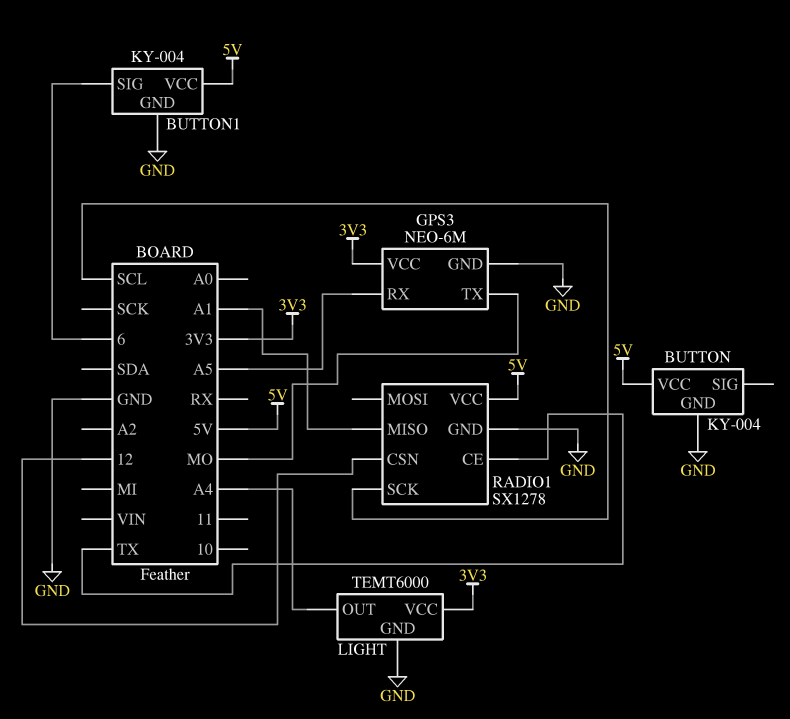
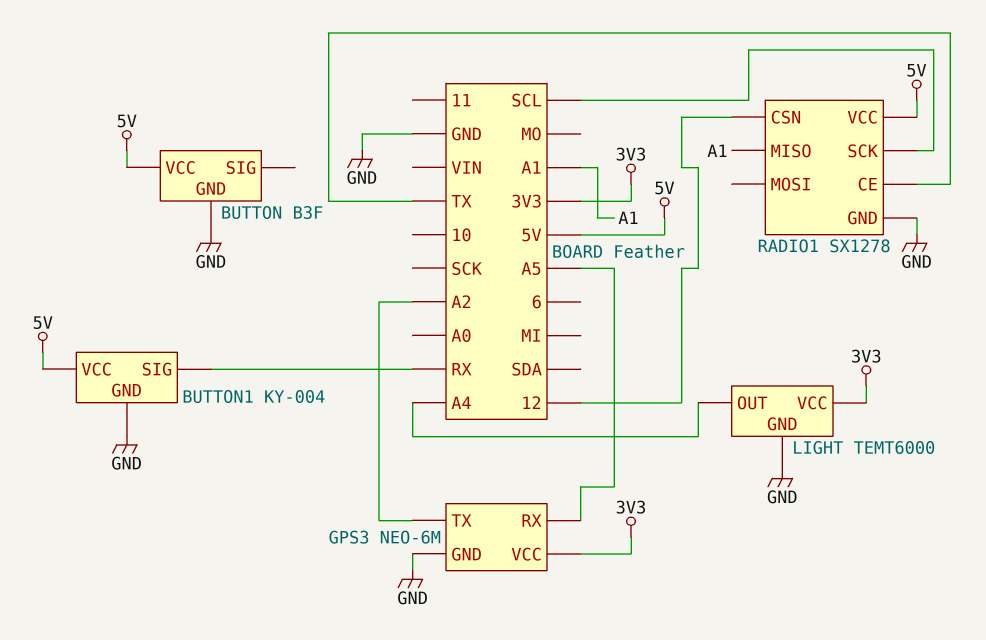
BUTTON: KY-004 -> B3F
BUTTON1 pin SIG: 6 -> RX
GPS3 pin TX: MO -> A2

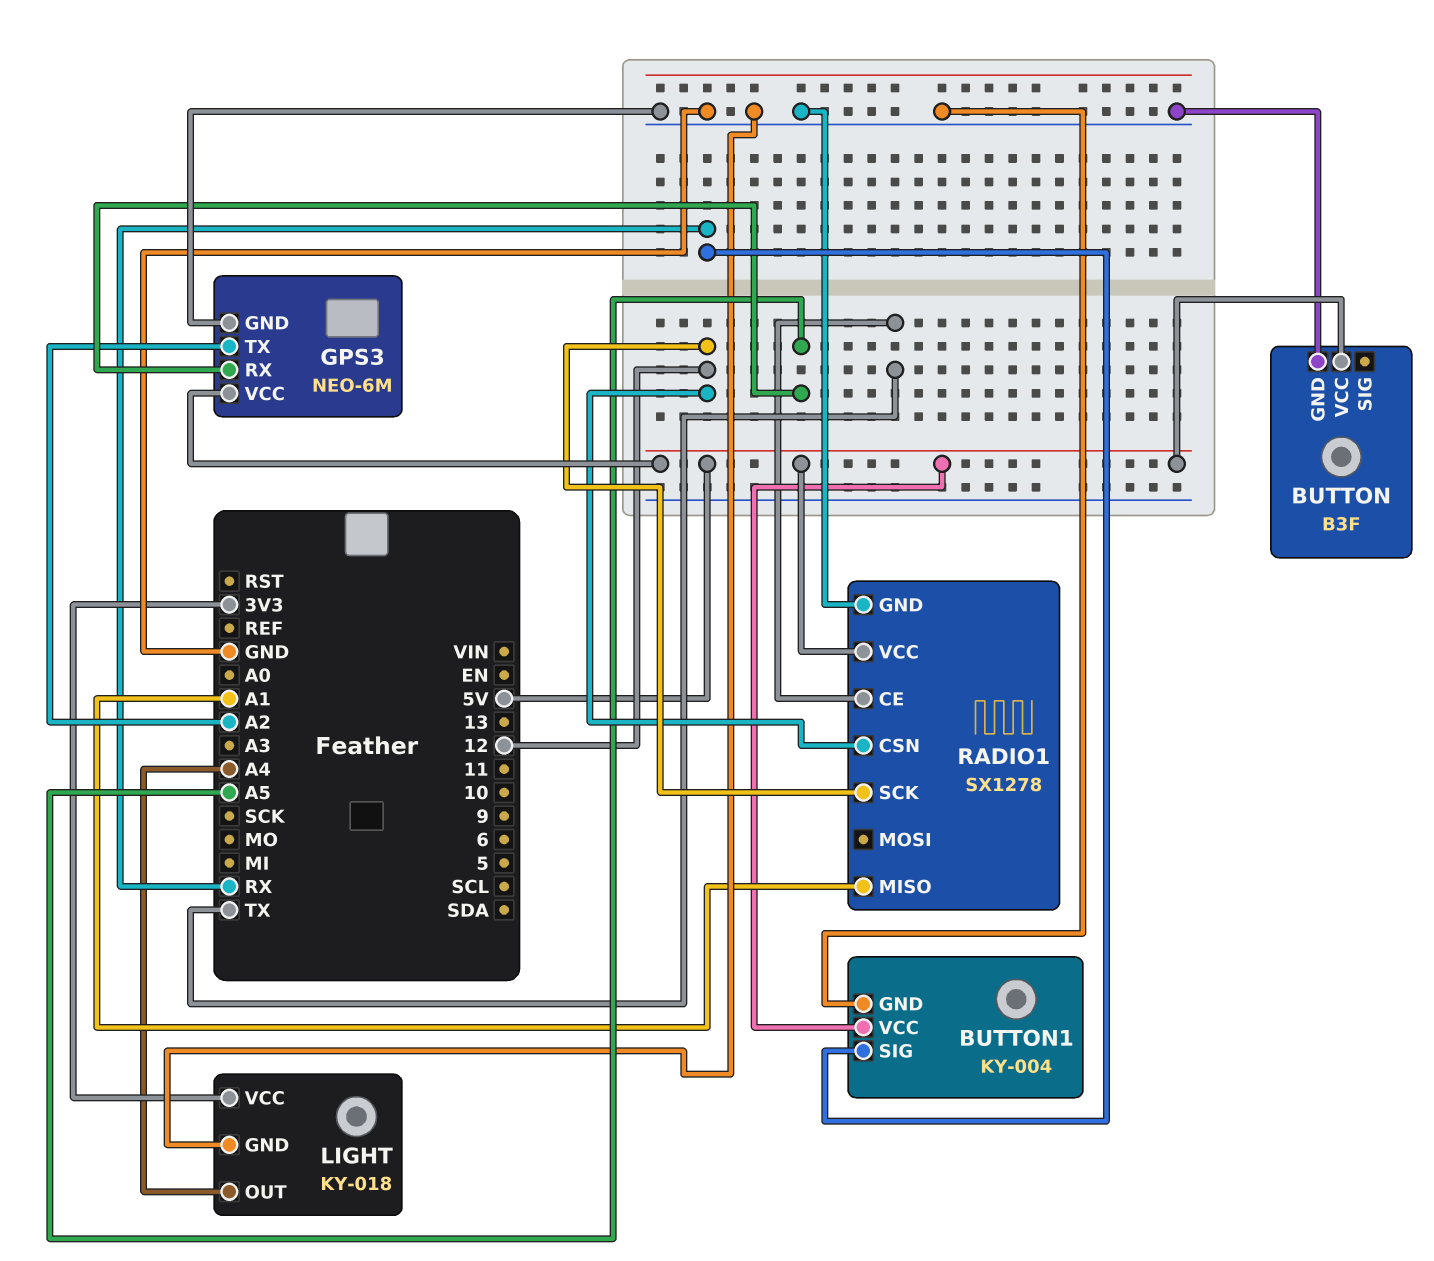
GPS3 pin VCC: 3V3 -> 5V
LIGHT: TEMT6000 -> KY-018
RADIO1 pin SCK: SCL -> 12

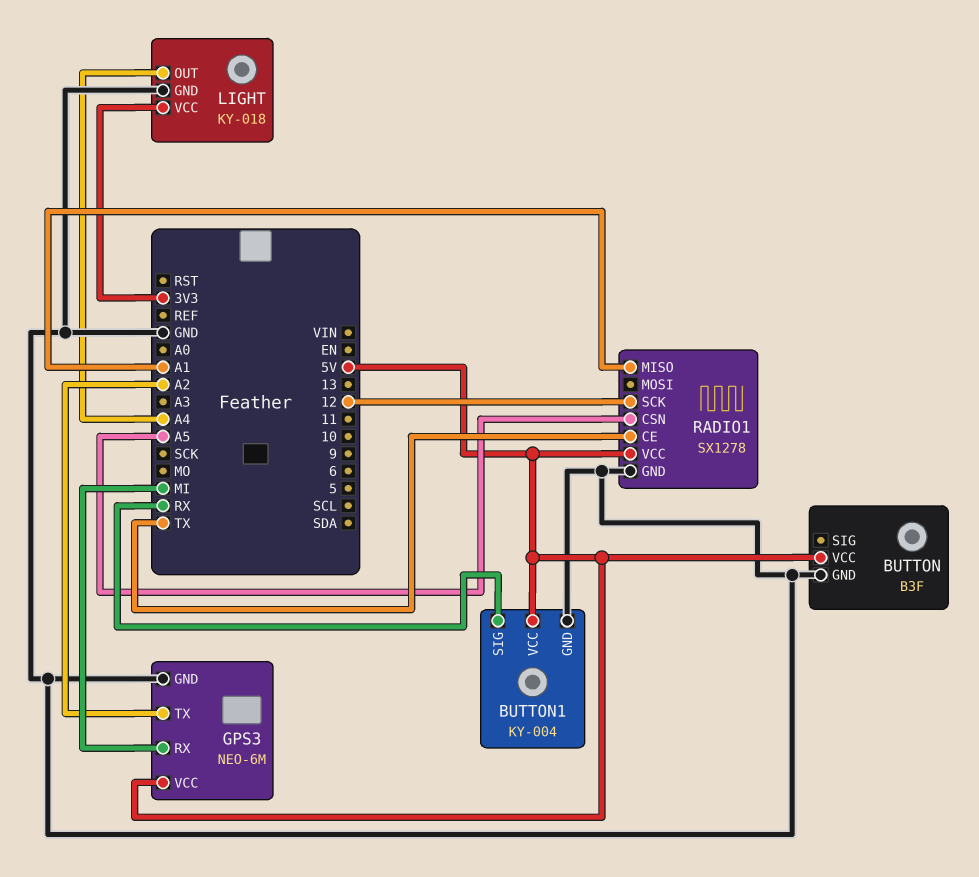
GPS3 pin RX: A5 -> MI
RADIO1 pin CSN: 12 -> A5

